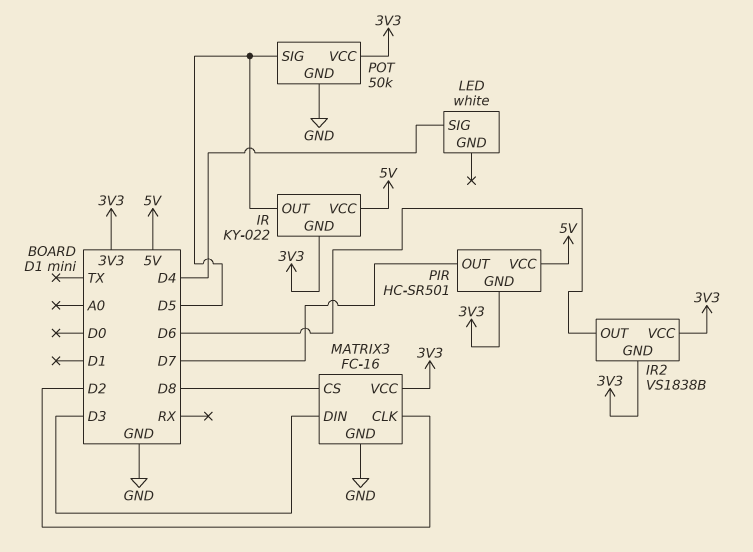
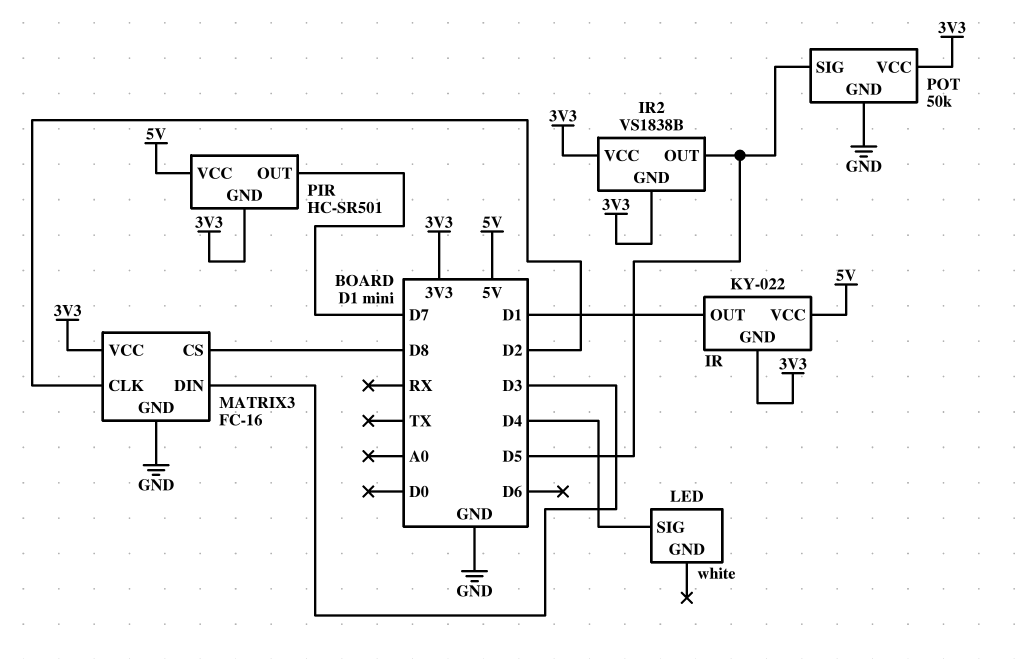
IR pin OUT: D5 -> D1
IR2 pin OUT: D6 -> D5

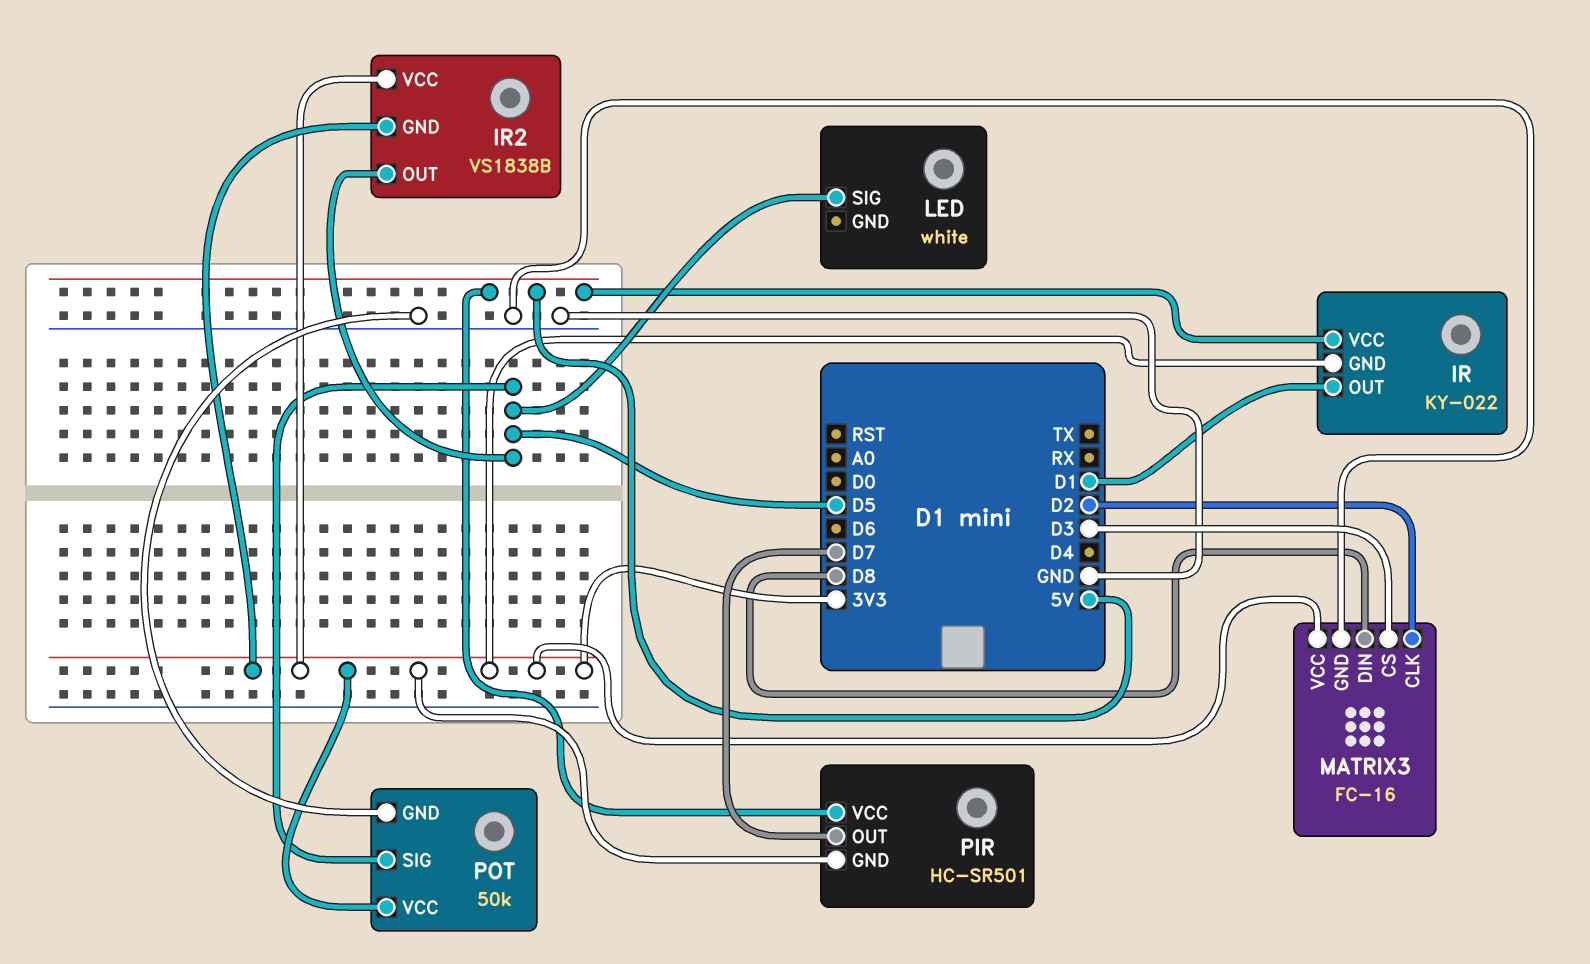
LED pin SIG: D4 -> D5
MATRIX3 pin CS: D8 -> D3
MATRIX3 pin DIN: D3 -> D8

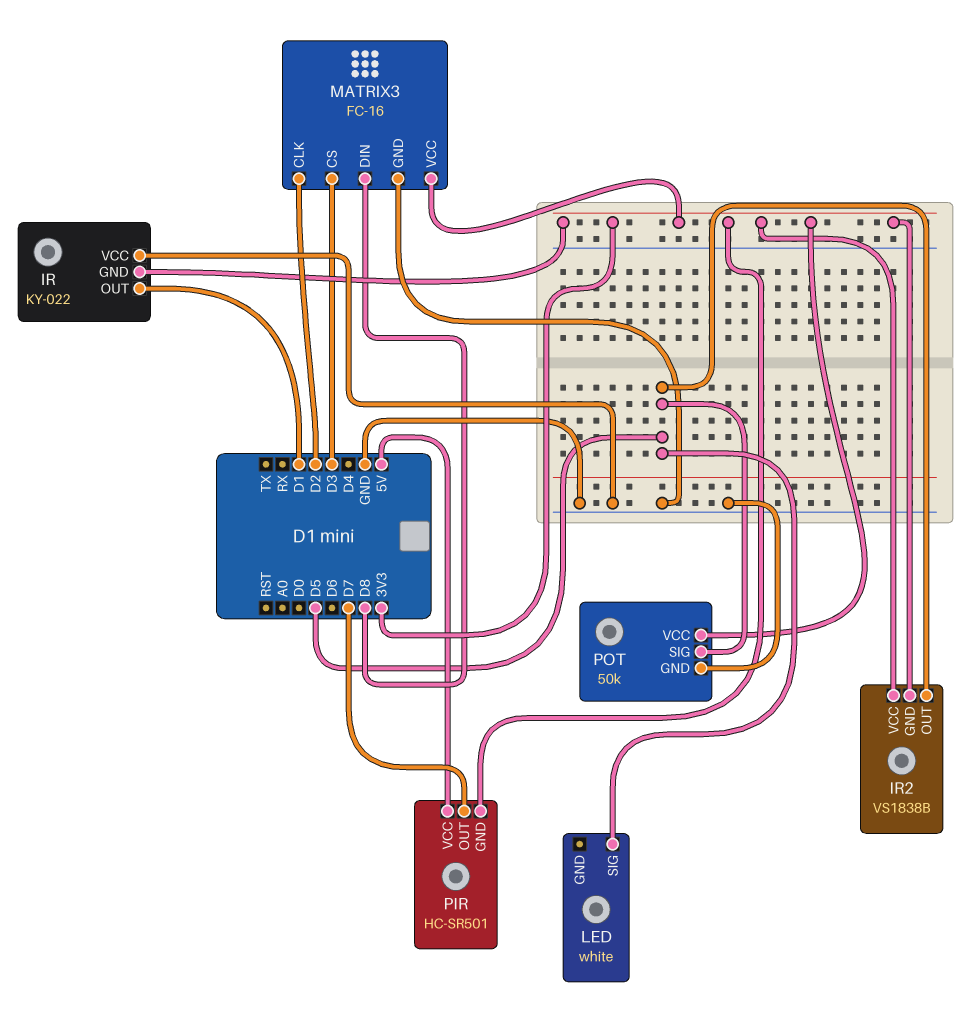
IR pin VCC: 5V -> GND

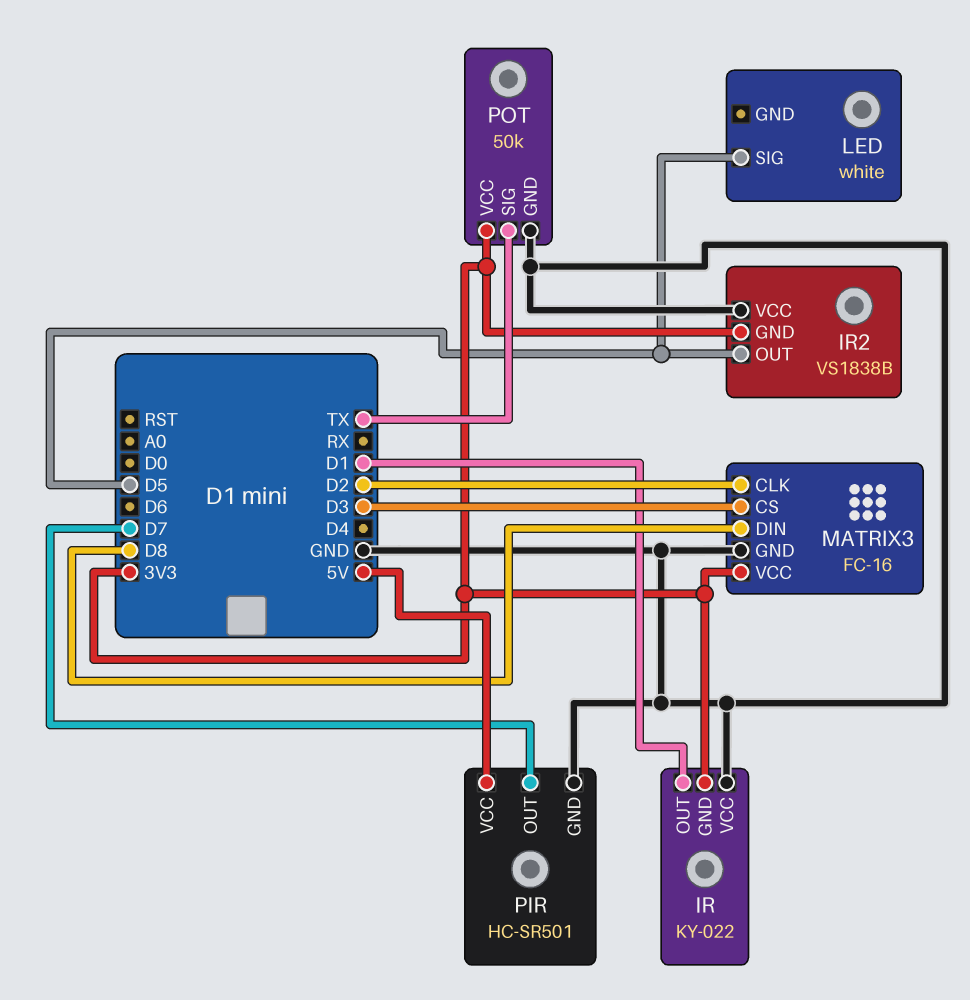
IR2 pin VCC: 3V3 -> GND
PIR pin GND: 3V3 -> GND
POT pin SIG: D5 -> TX

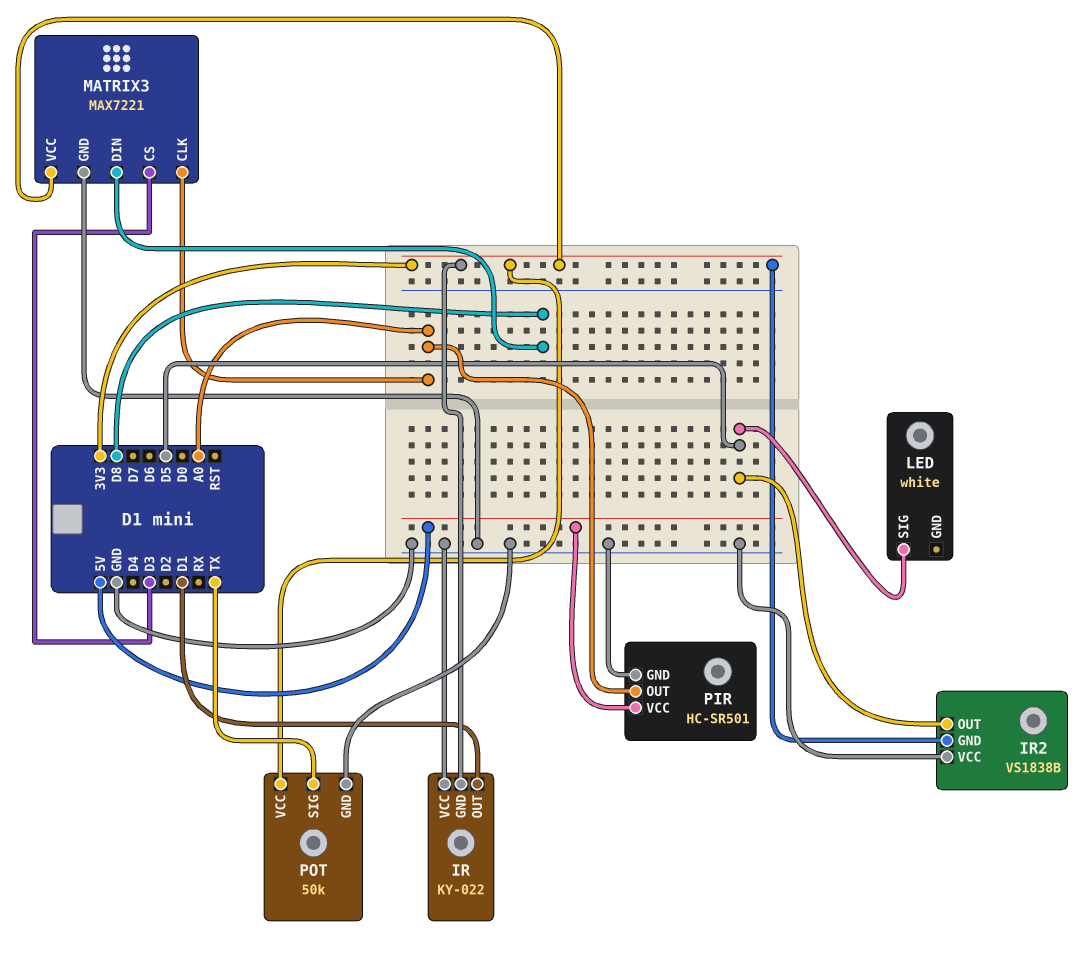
MATRIX3: FC-16 -> MAX7221
MATRIX3 pin CLK: D2 -> A0
PIR pin OUT: D7 -> A0

